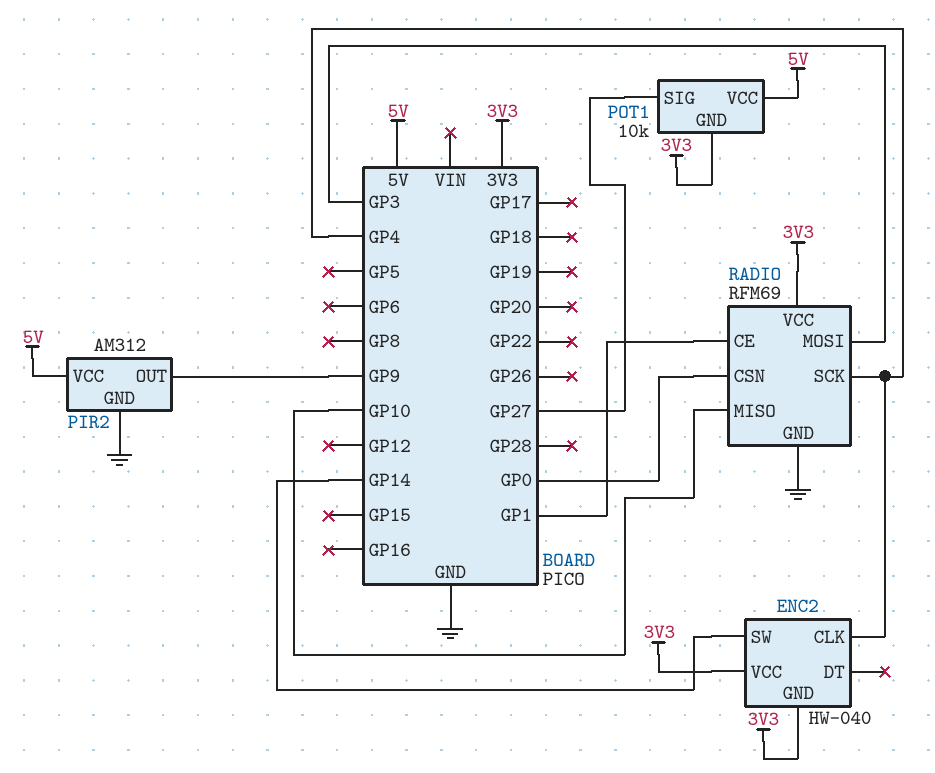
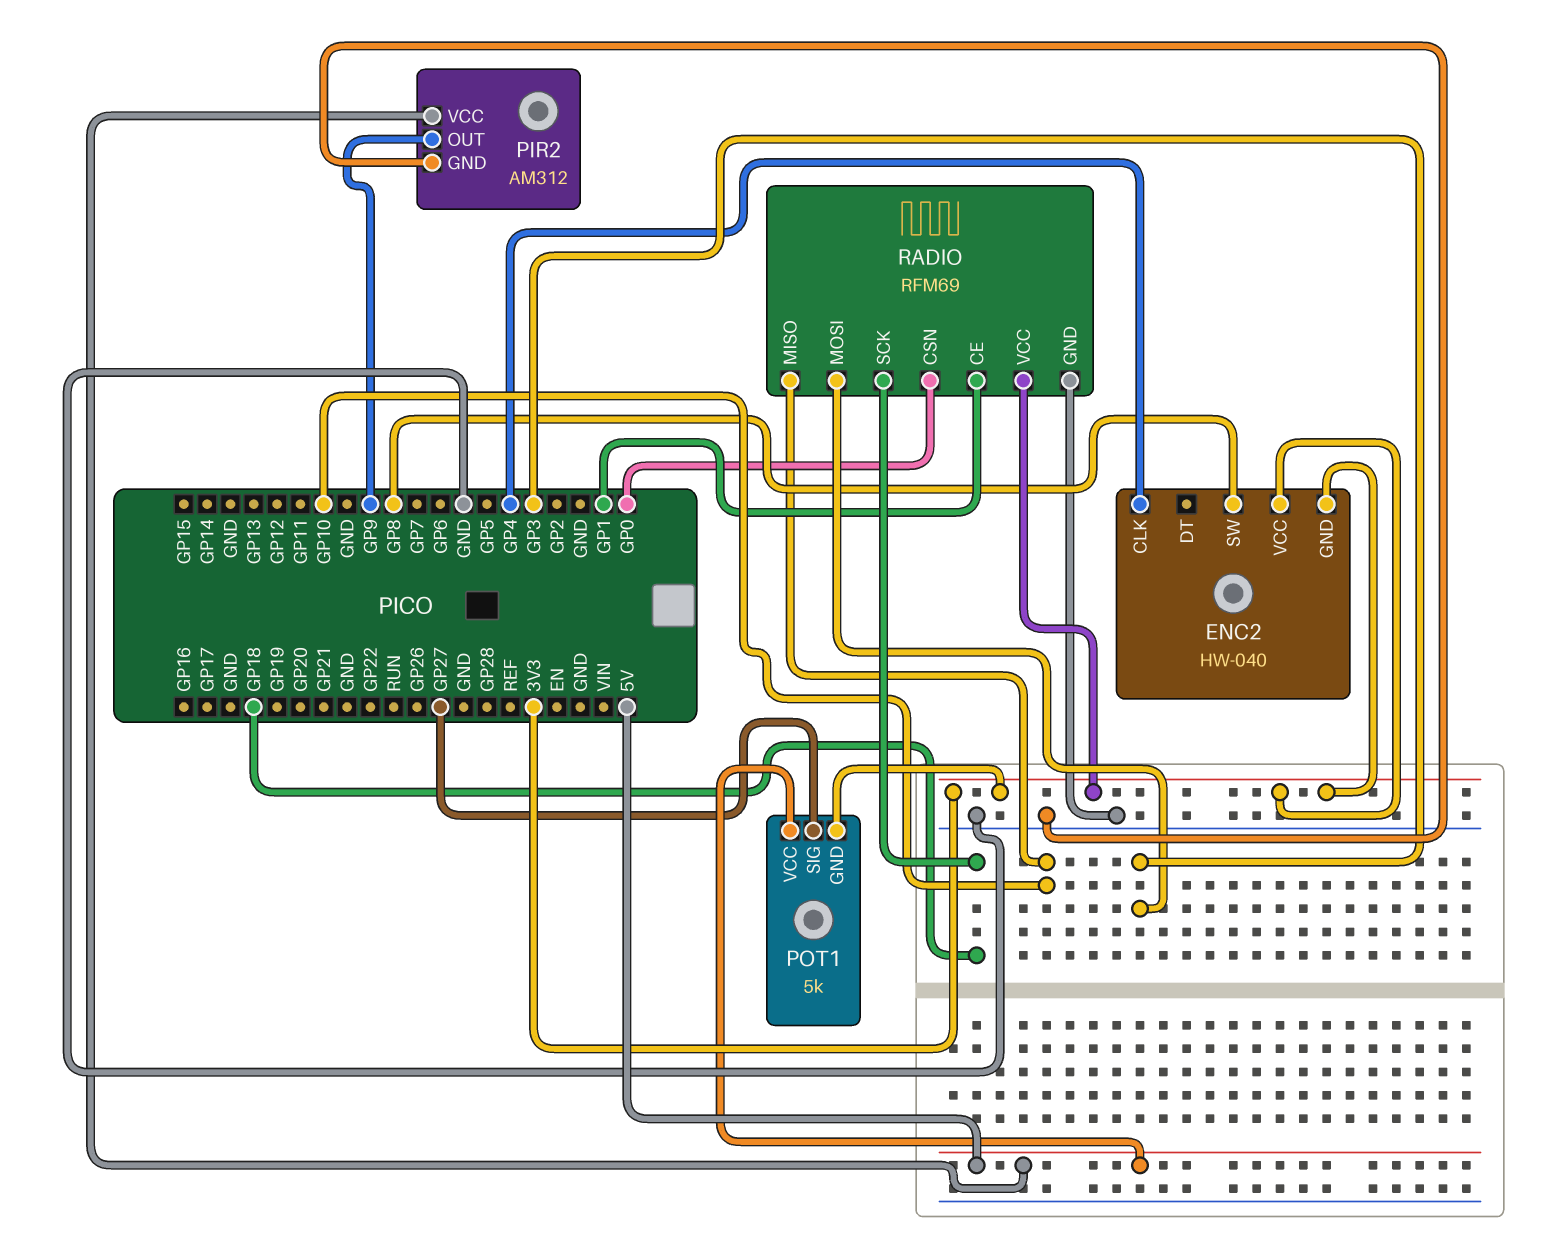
ENC2 pin SW: GP14 -> GP8
POT1: 10k -> 5k
RADIO pin SCK: GP4 -> GP18

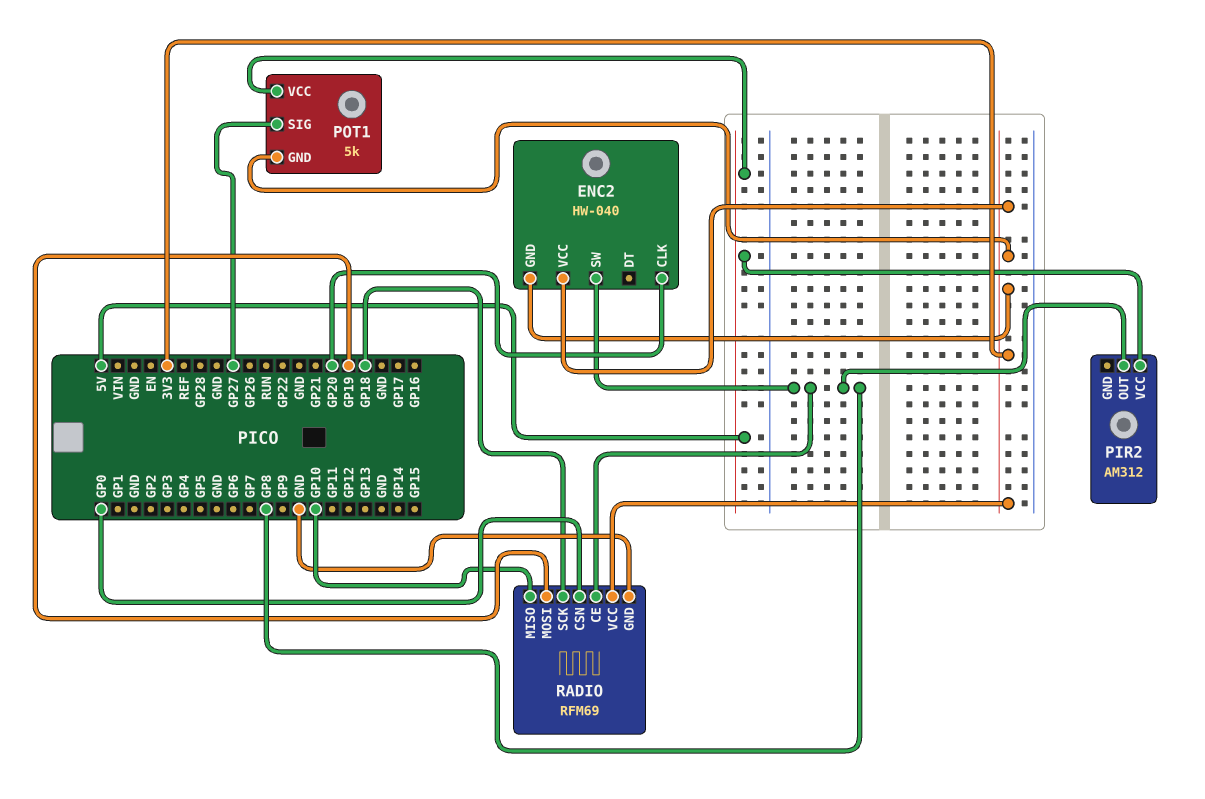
ENC2 pin CLK: GP4 -> GP20
PIR2 pin GND: GND -> none
PIR2 pin OUT: GP9 -> GP8
RADIO pin CE: GP1 -> GP8
RADIO pin MOSI: GP3 -> GP19

